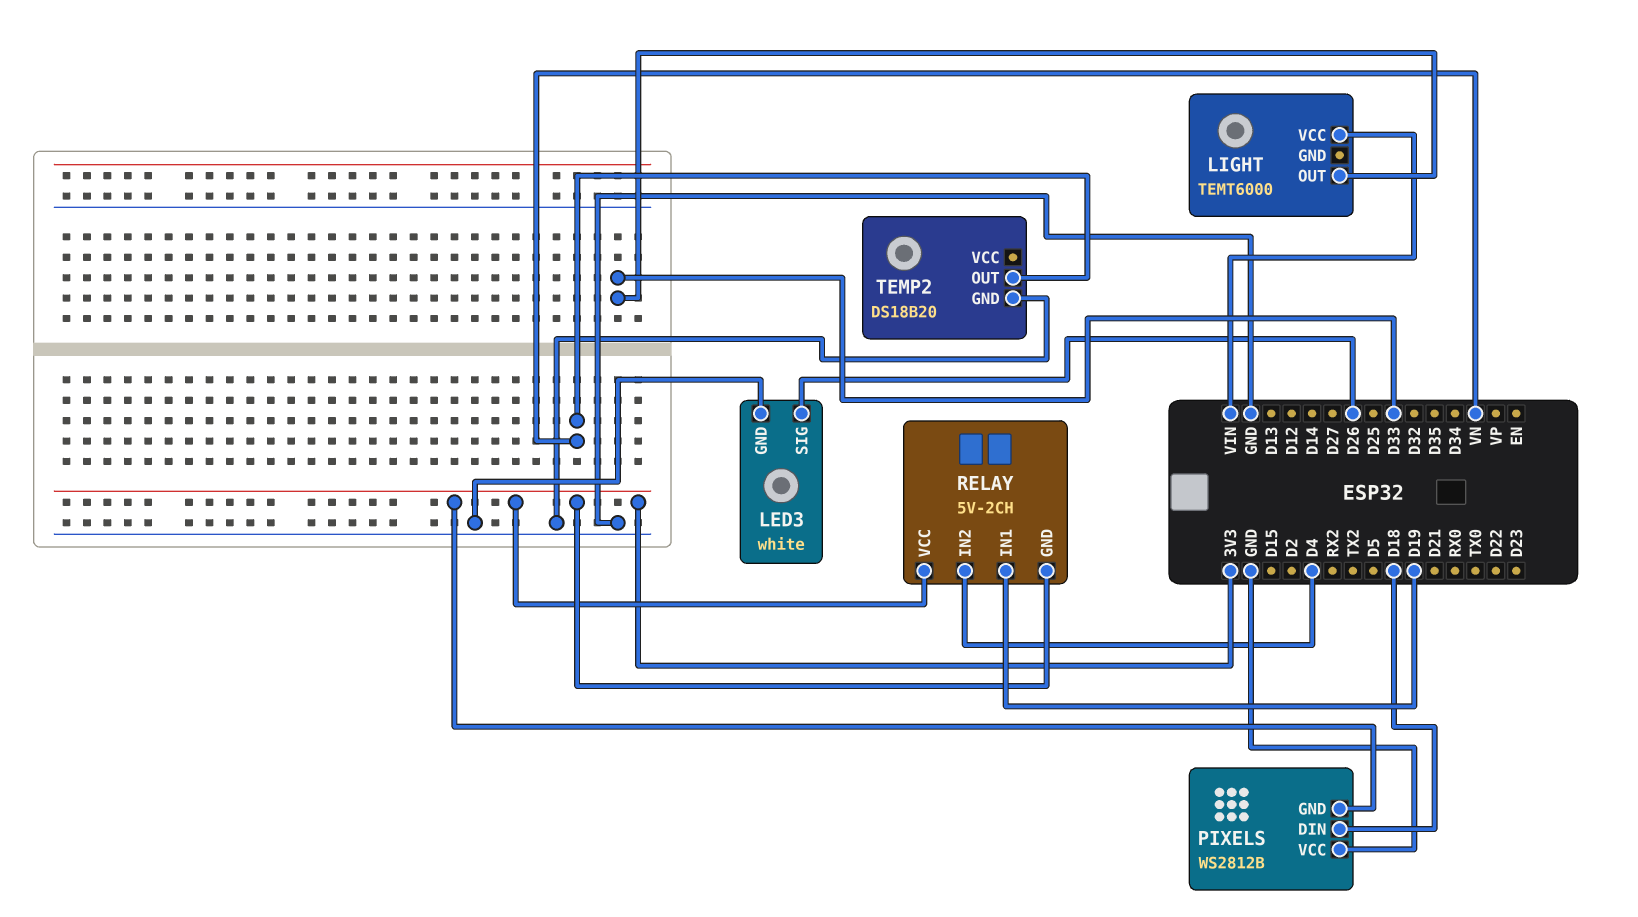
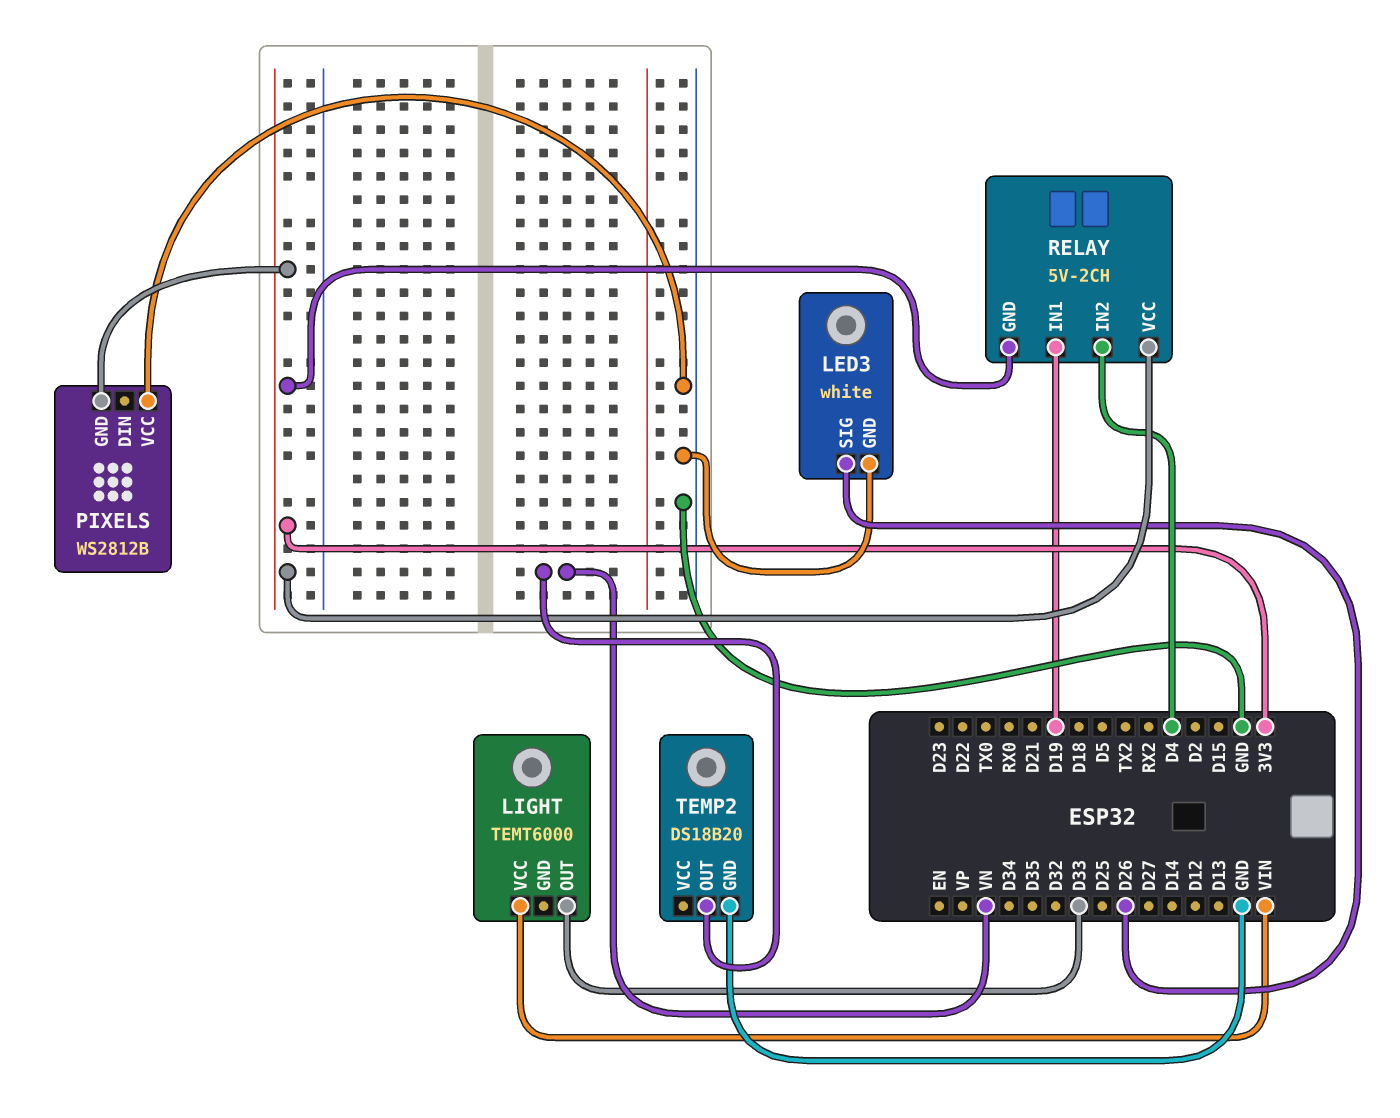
PIXELS pin DIN: D18 -> none

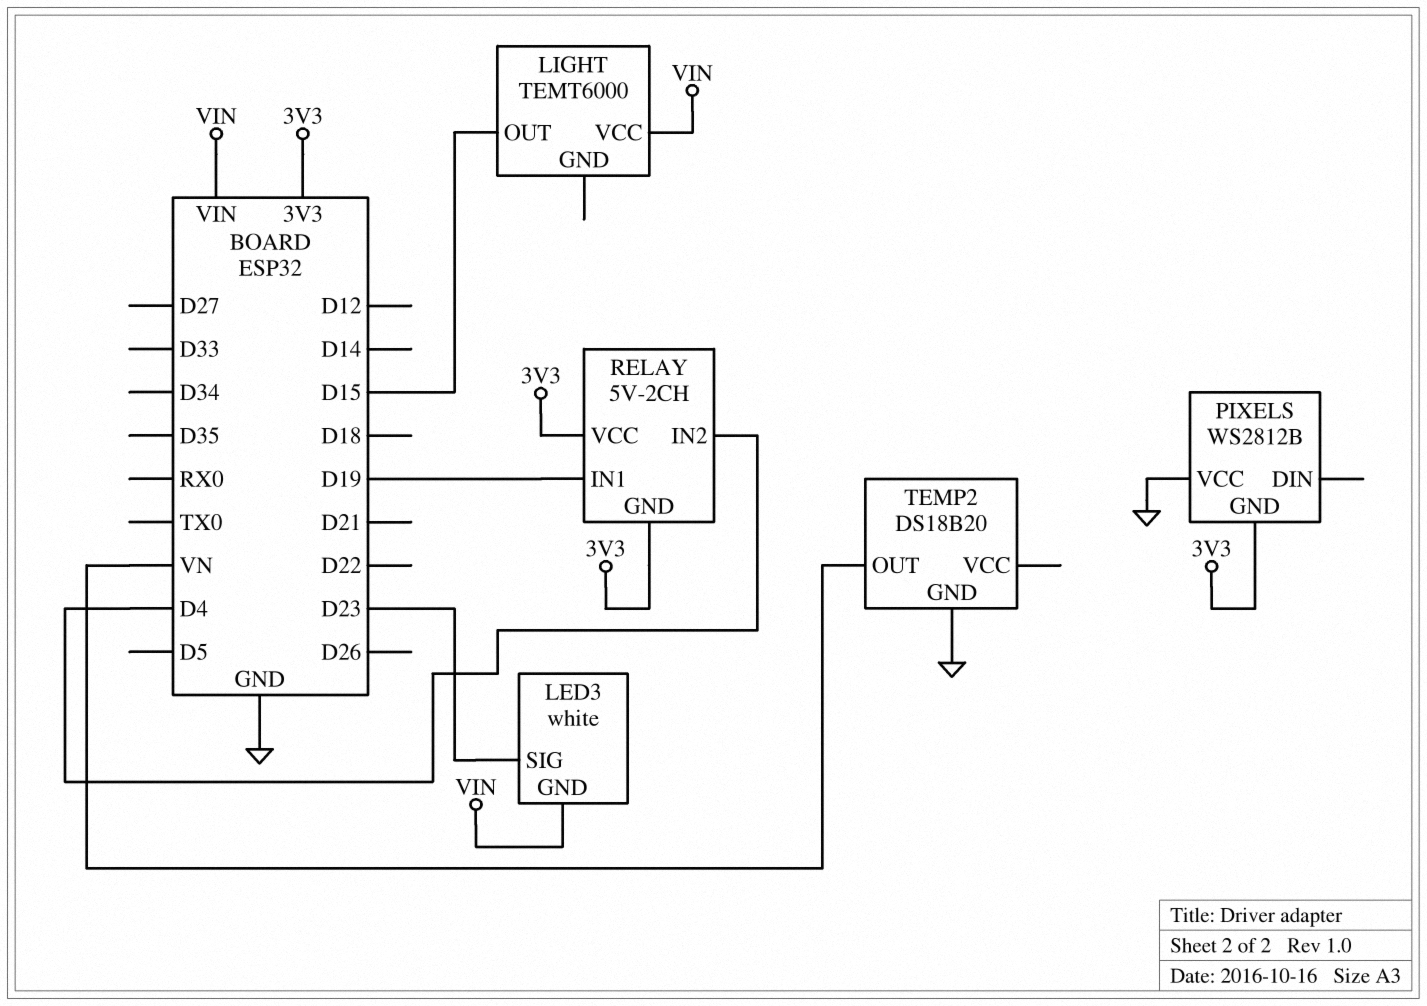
LED3 pin GND: GND -> VIN
LED3 pin SIG: D26 -> D23
LIGHT pin OUT: D33 -> D15

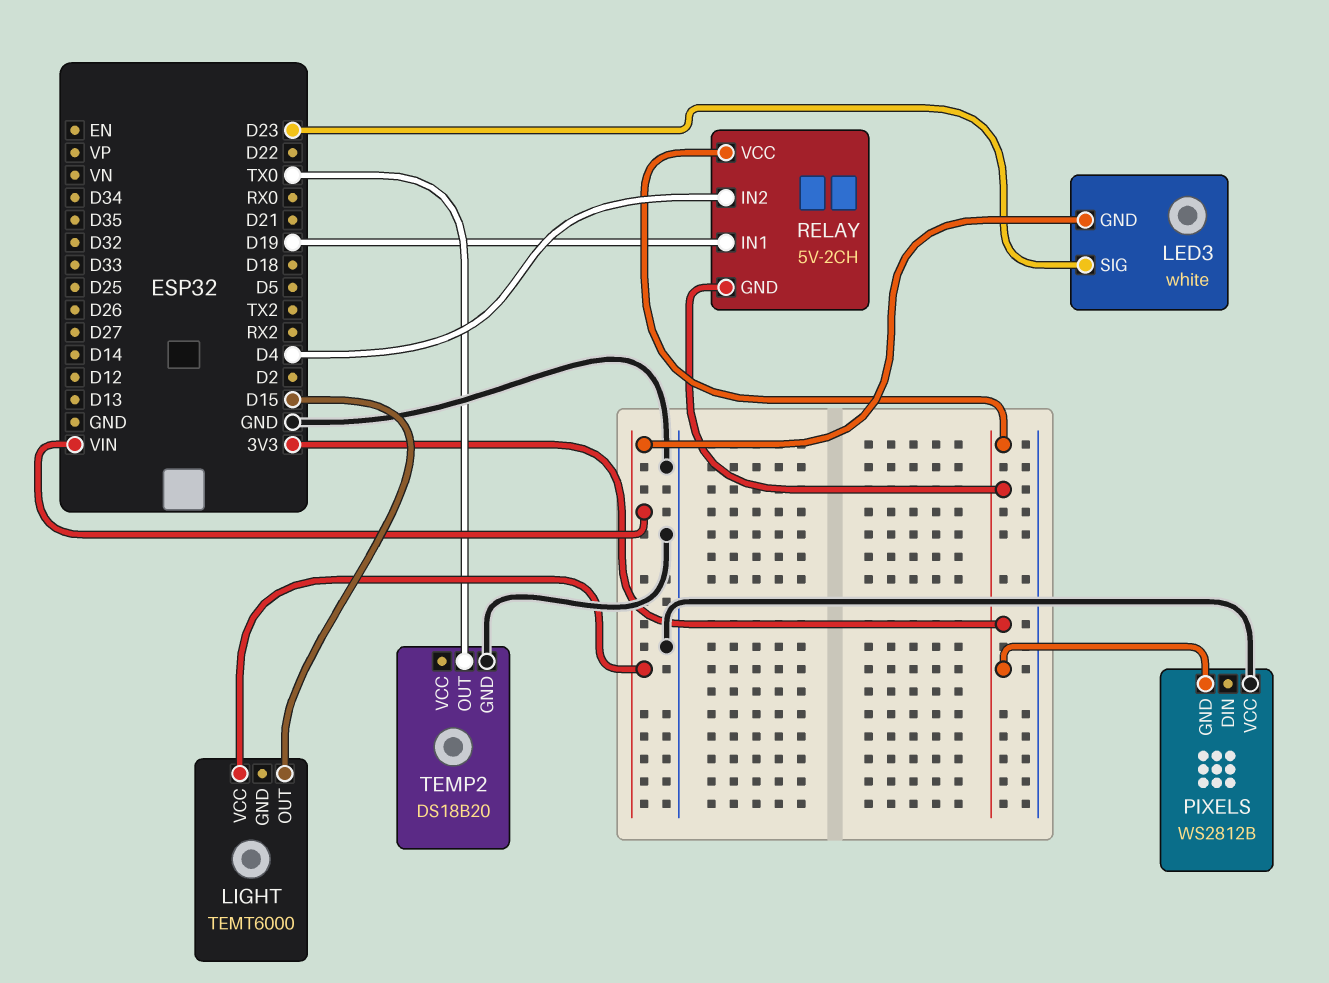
TEMP2 pin OUT: VN -> TX0

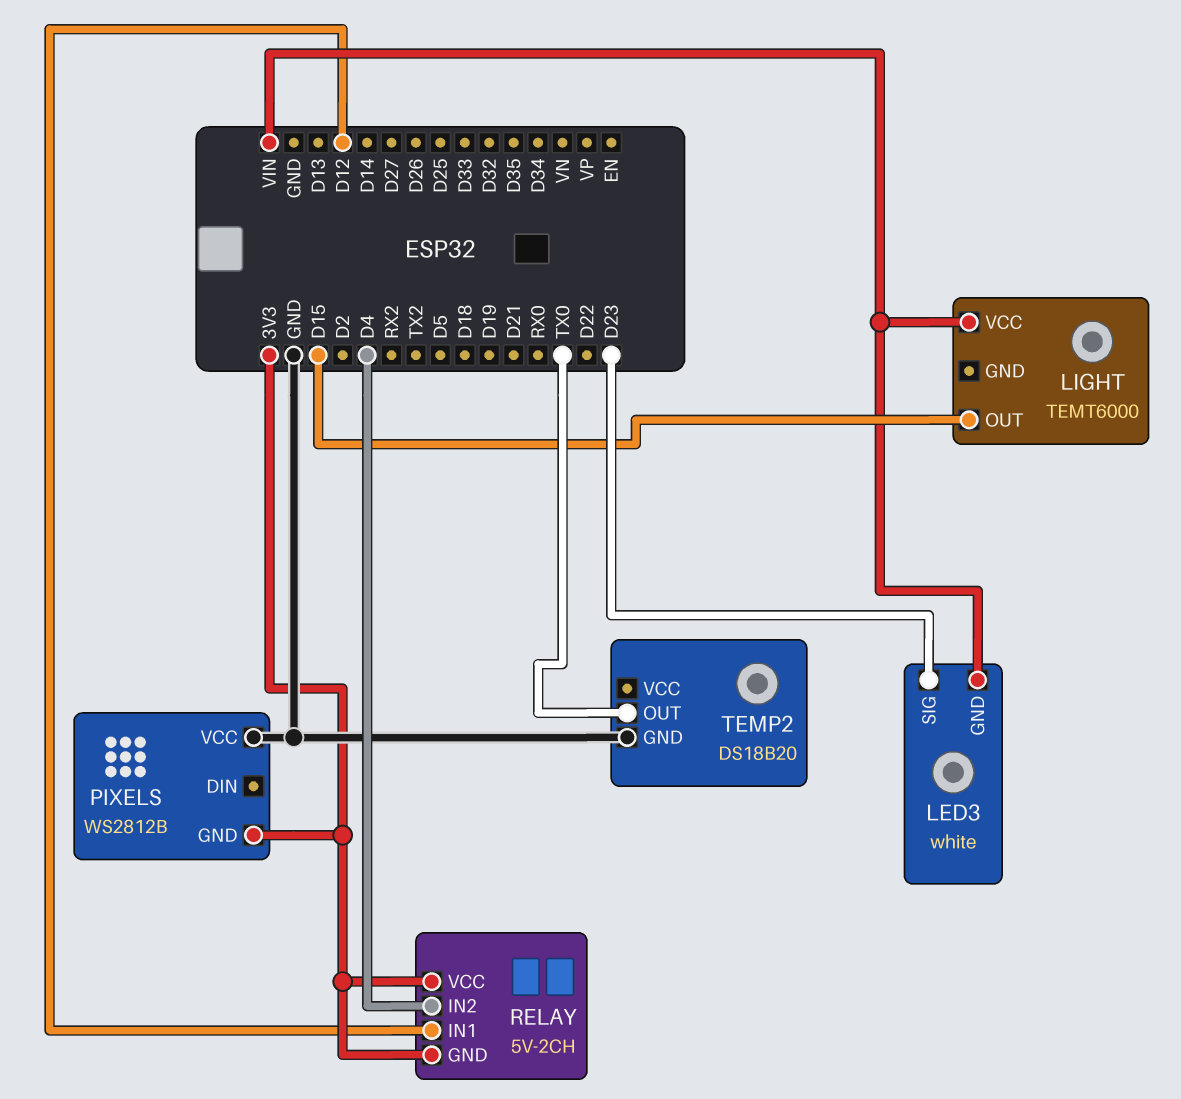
RELAY pin IN1: D19 -> D12

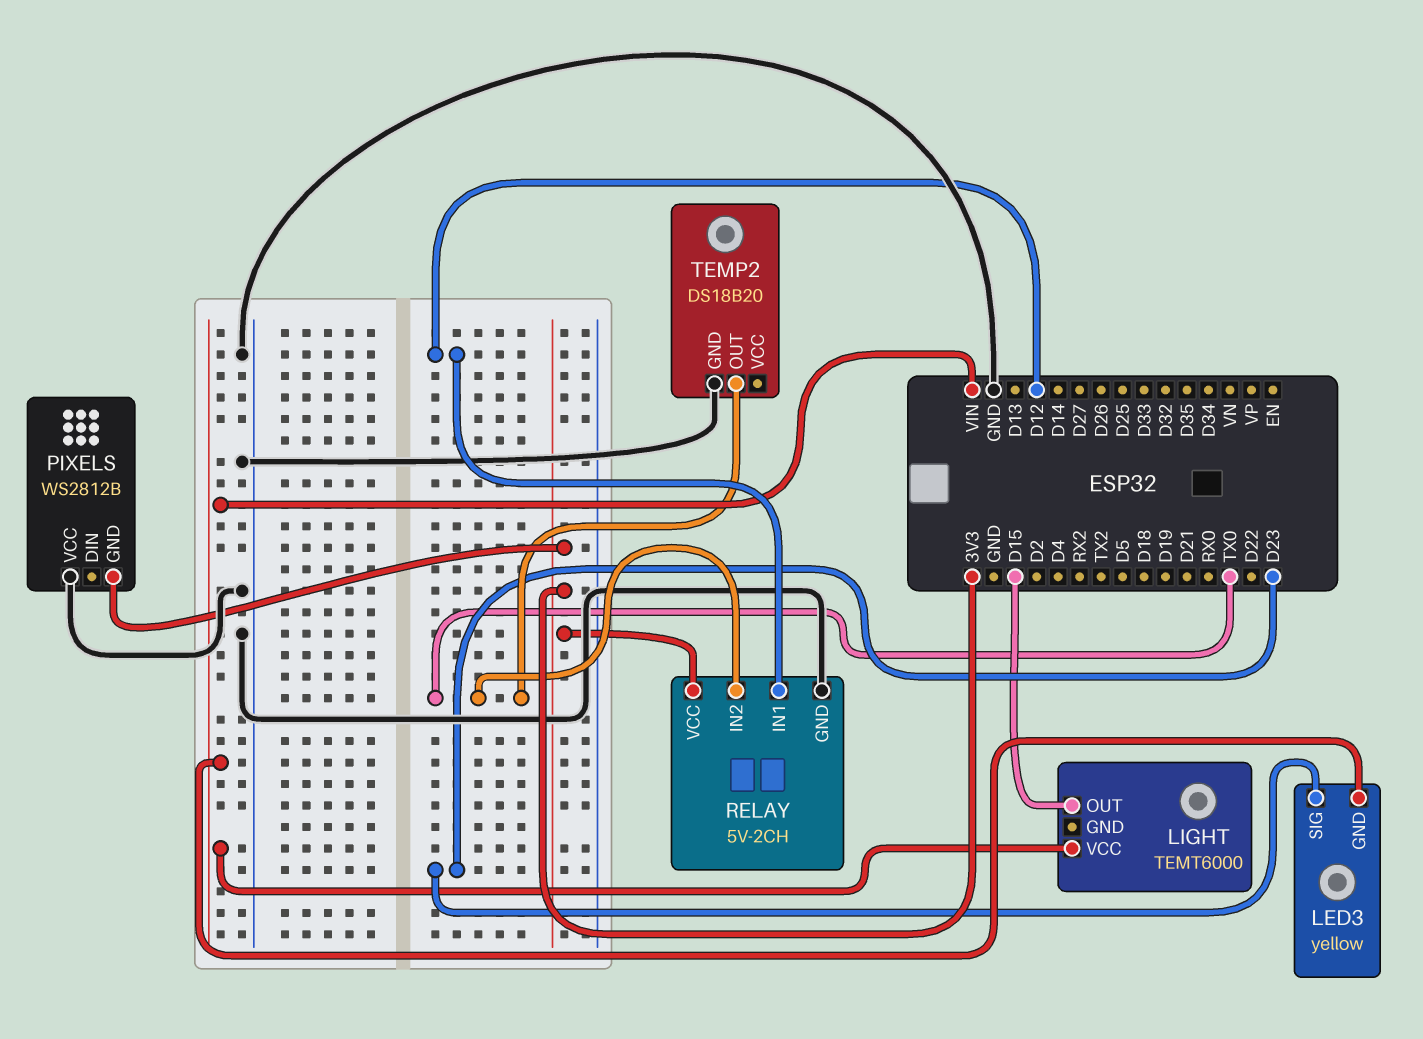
LED3: white -> yellow
RELAY pin GND: 3V3 -> GND
RELAY pin IN2: D4 -> TX0

